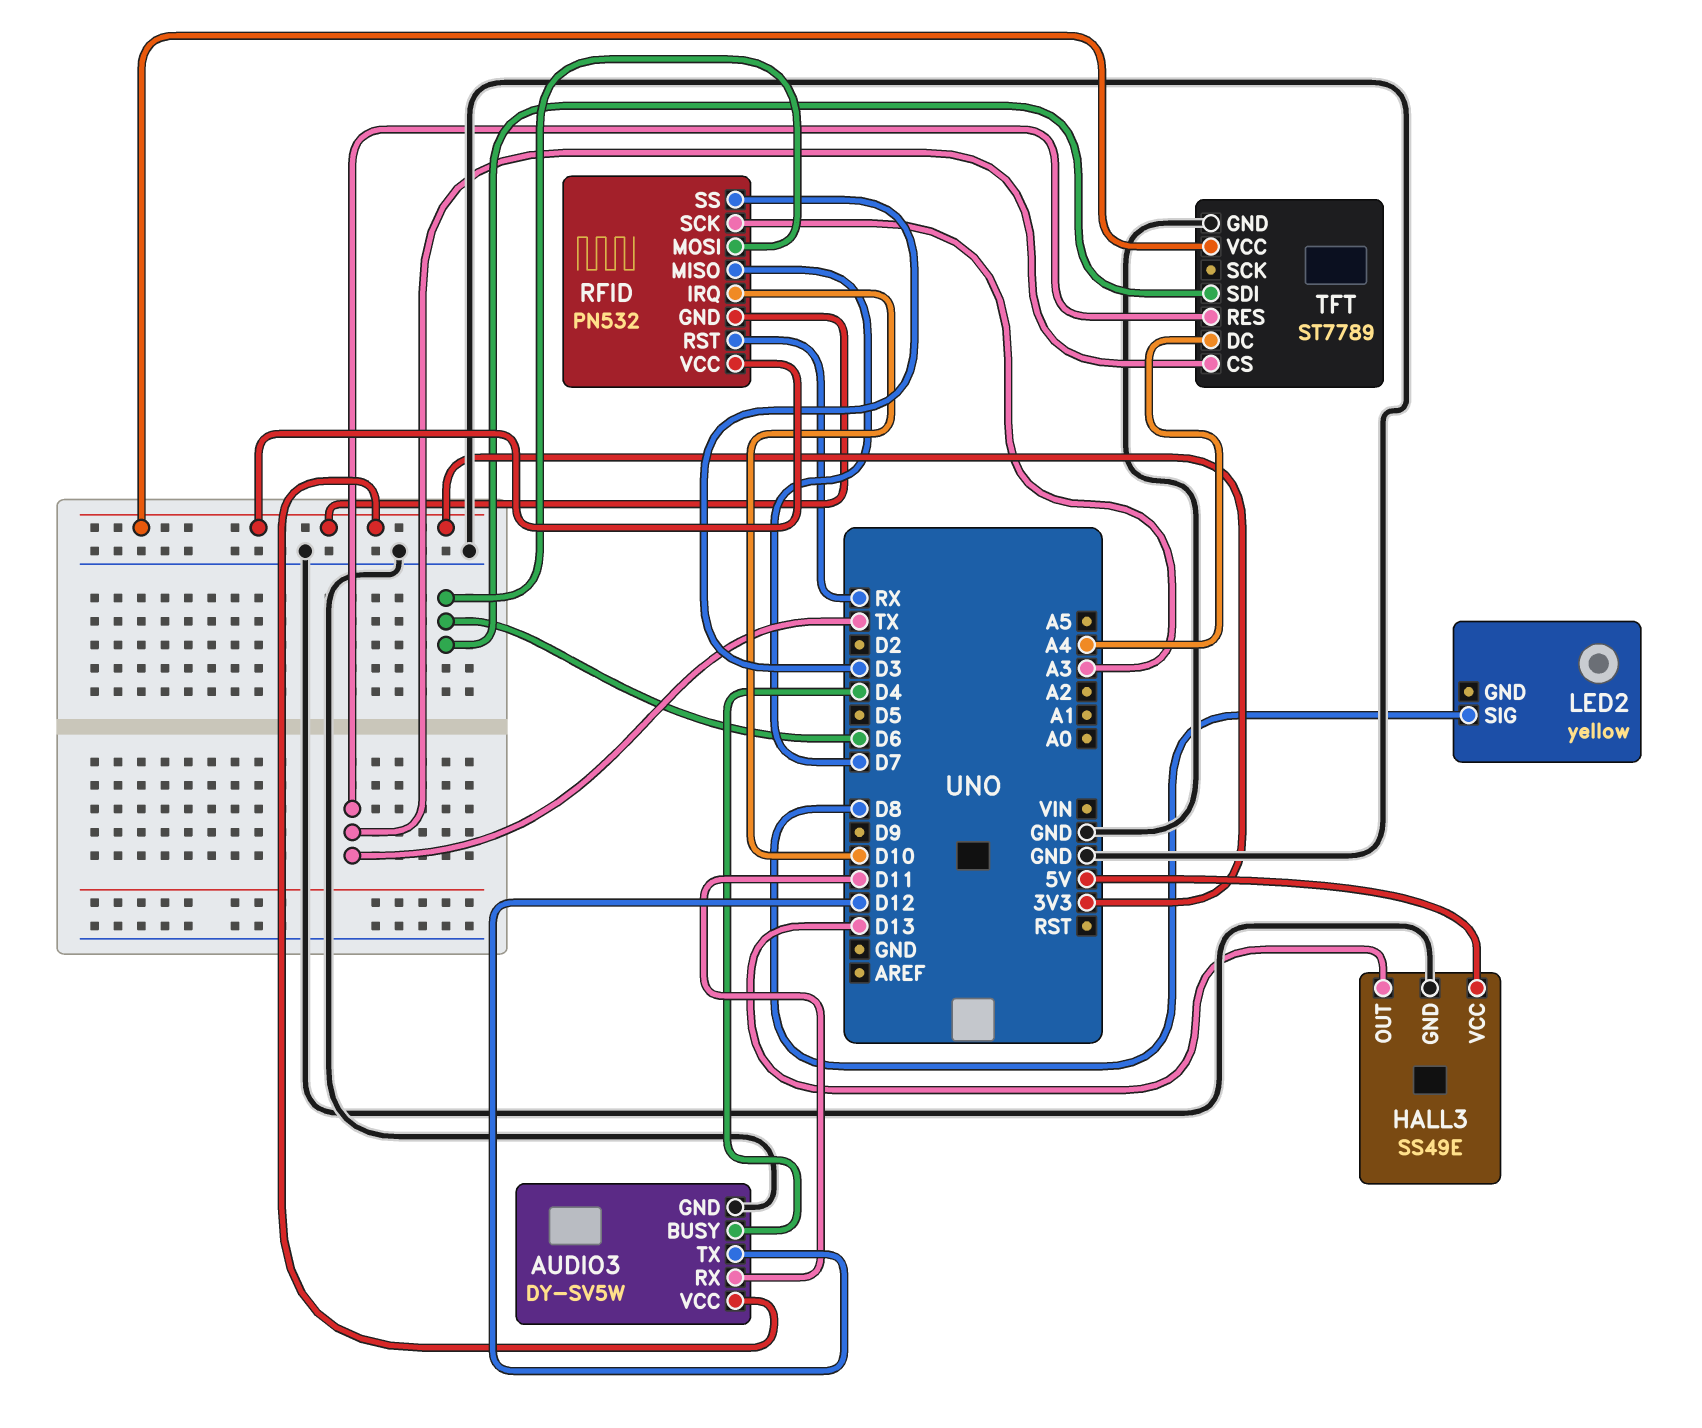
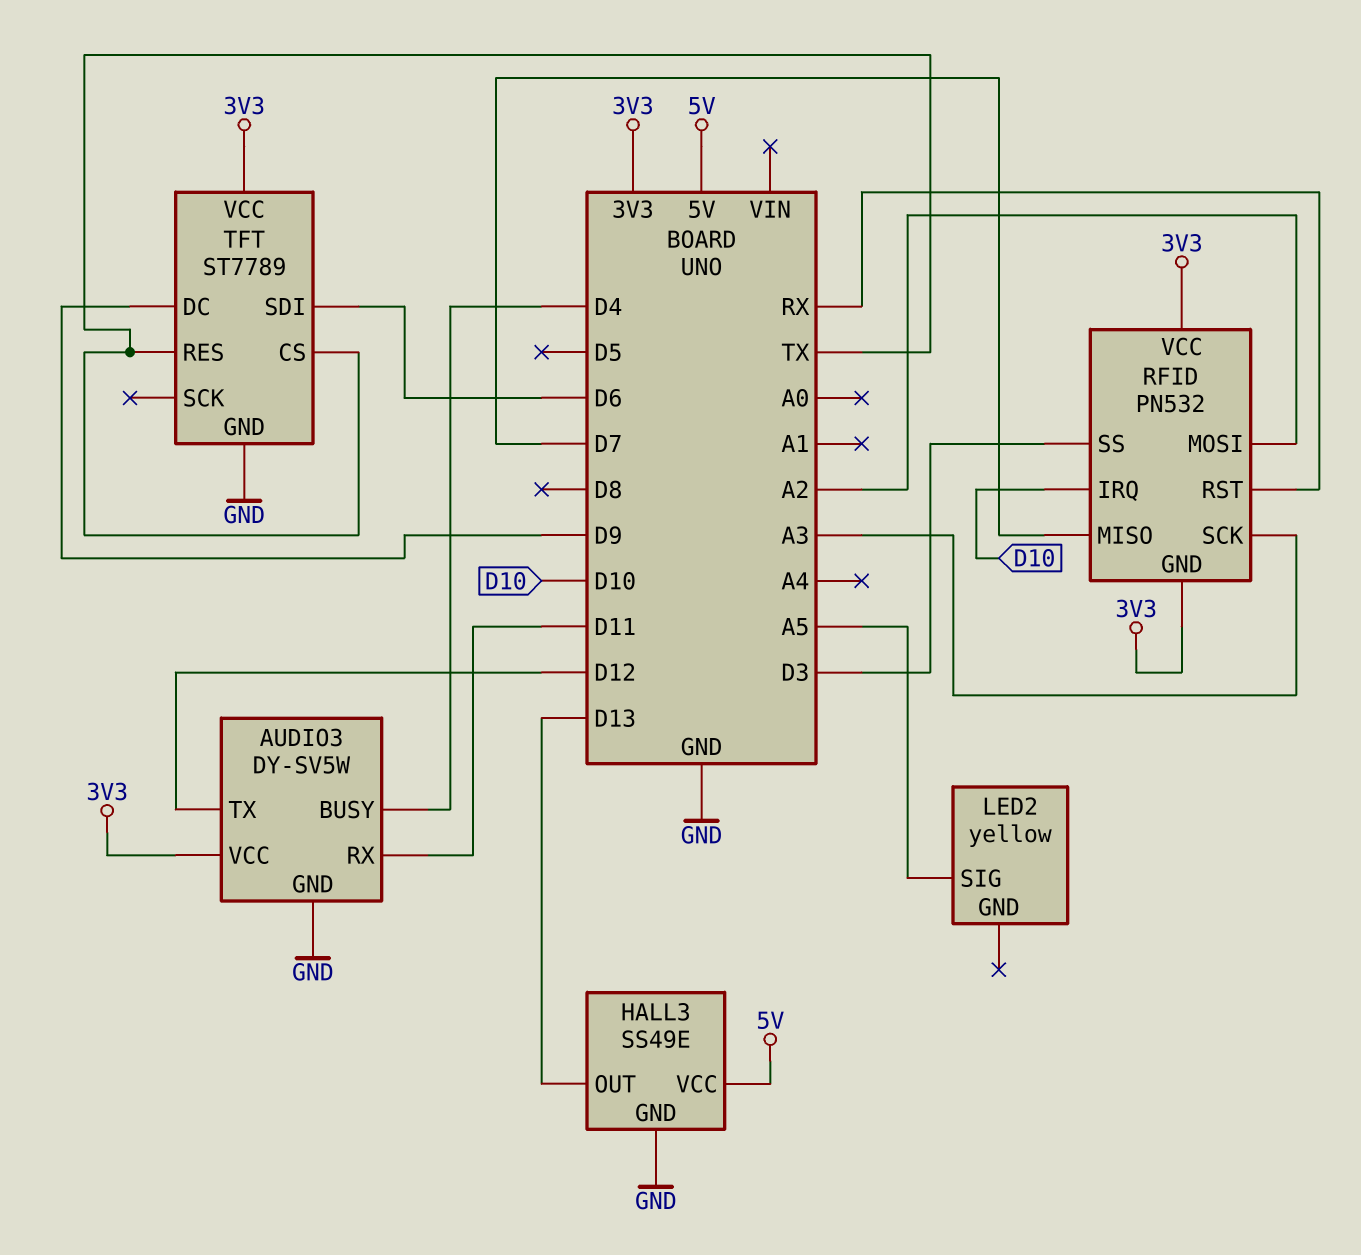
LED2 pin SIG: D8 -> A5
RFID pin MOSI: D6 -> A2
TFT pin DC: A4 -> D9

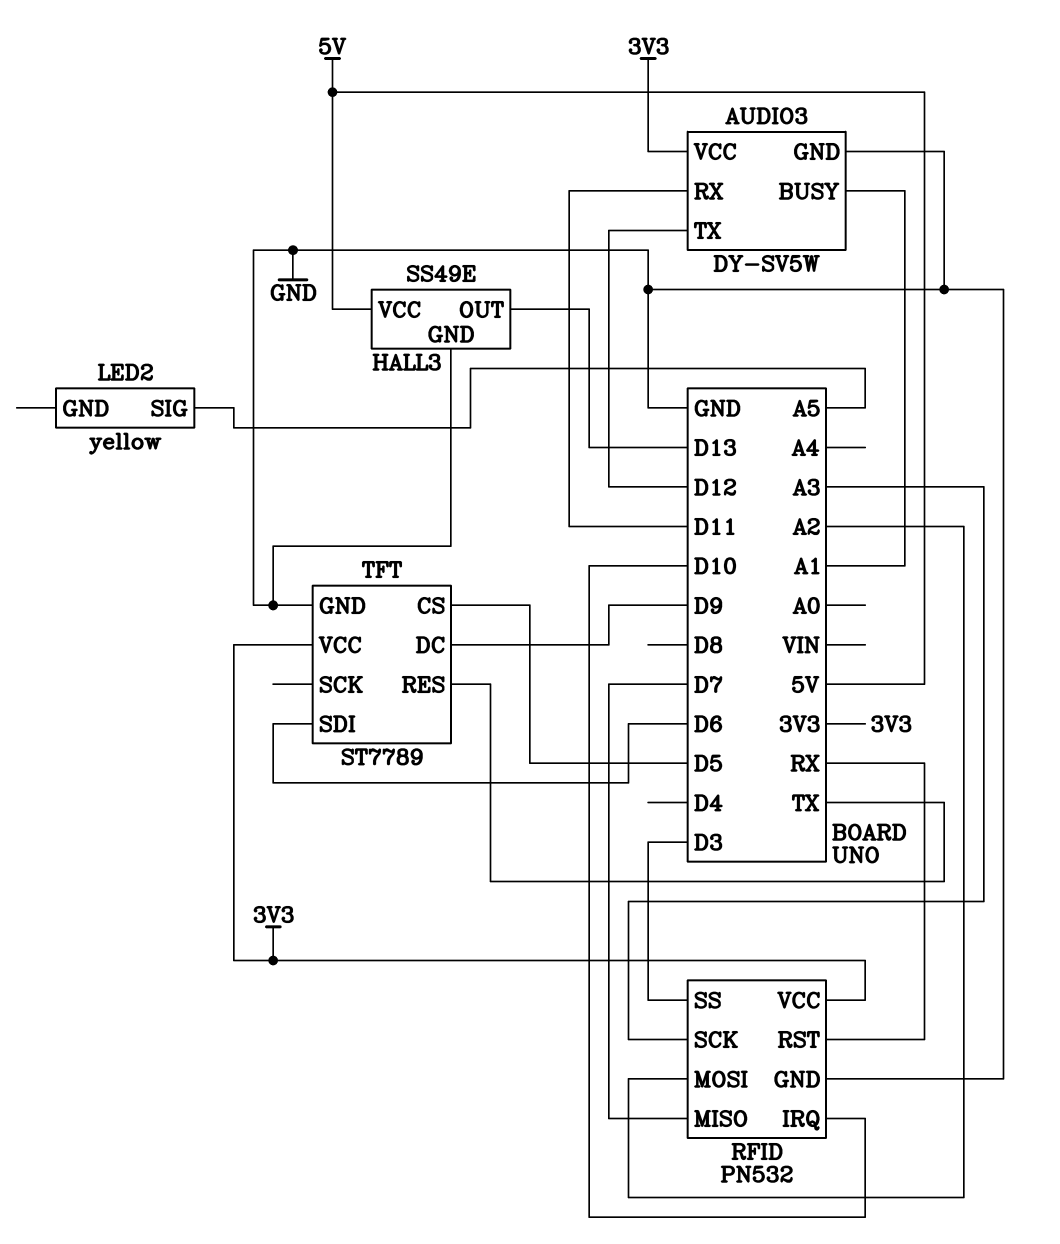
AUDIO3 pin BUSY: D4 -> A1
RFID pin GND: 3V3 -> GND
TFT pin CS: TX -> D5

